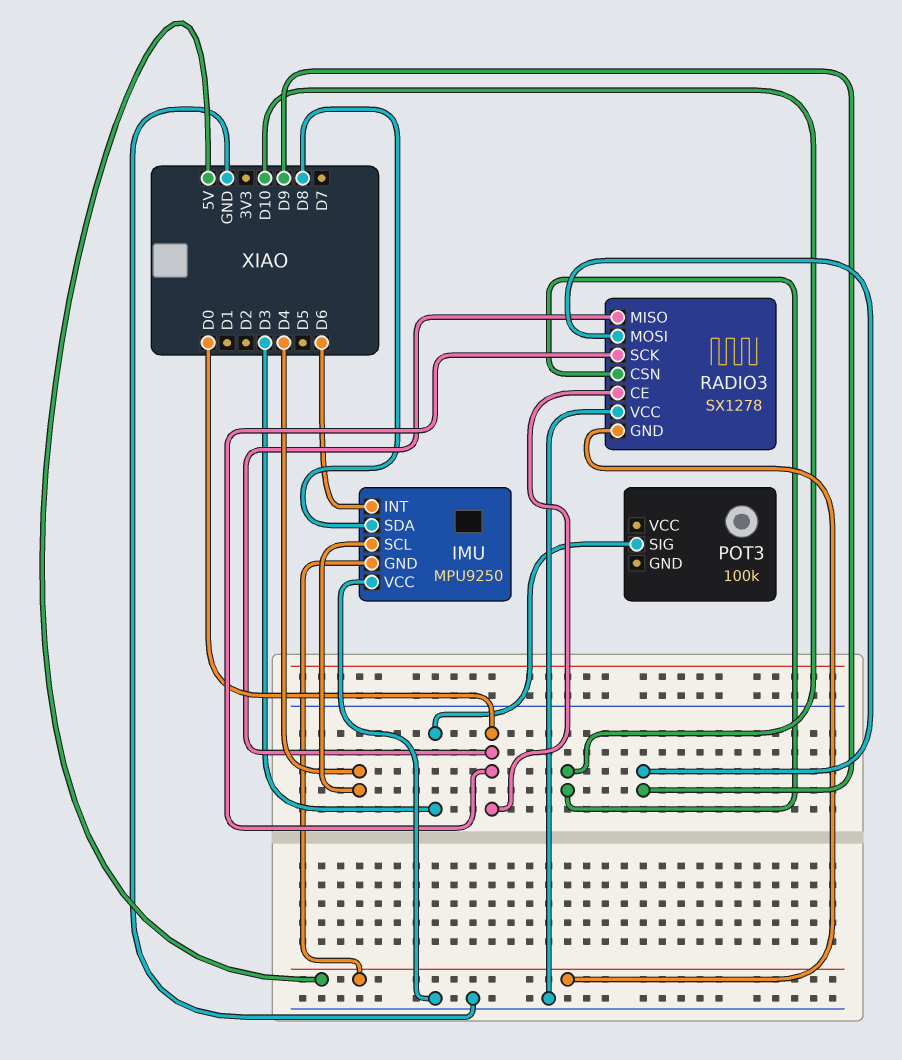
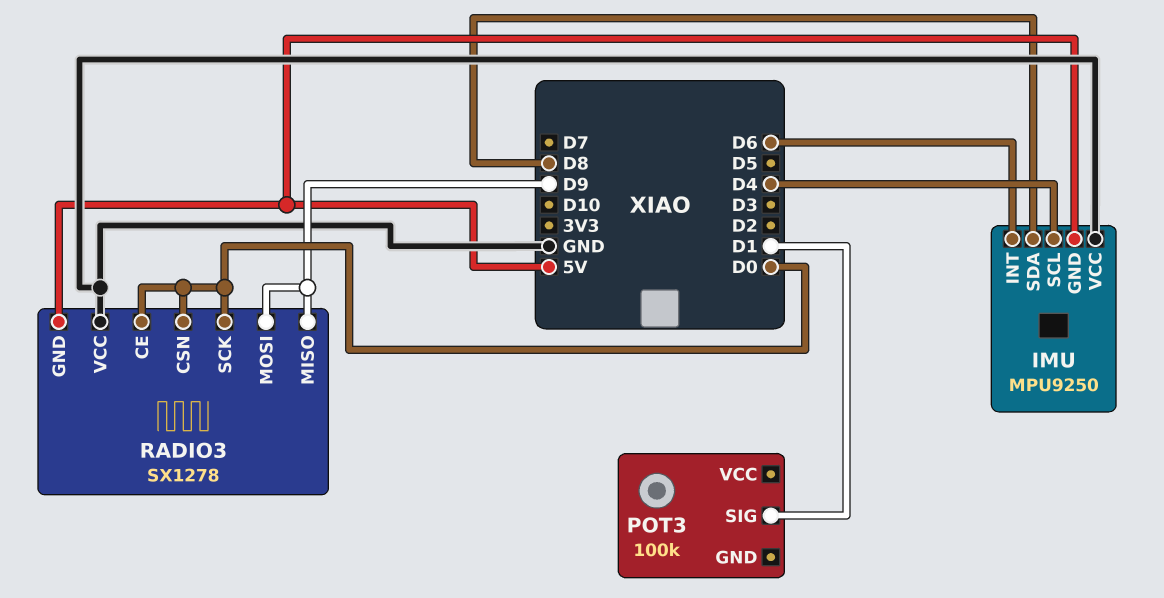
POT3 pin SIG: D3 -> D1
RADIO3 pin CSN: D10 -> D0
RADIO3 pin MISO: D0 -> D9

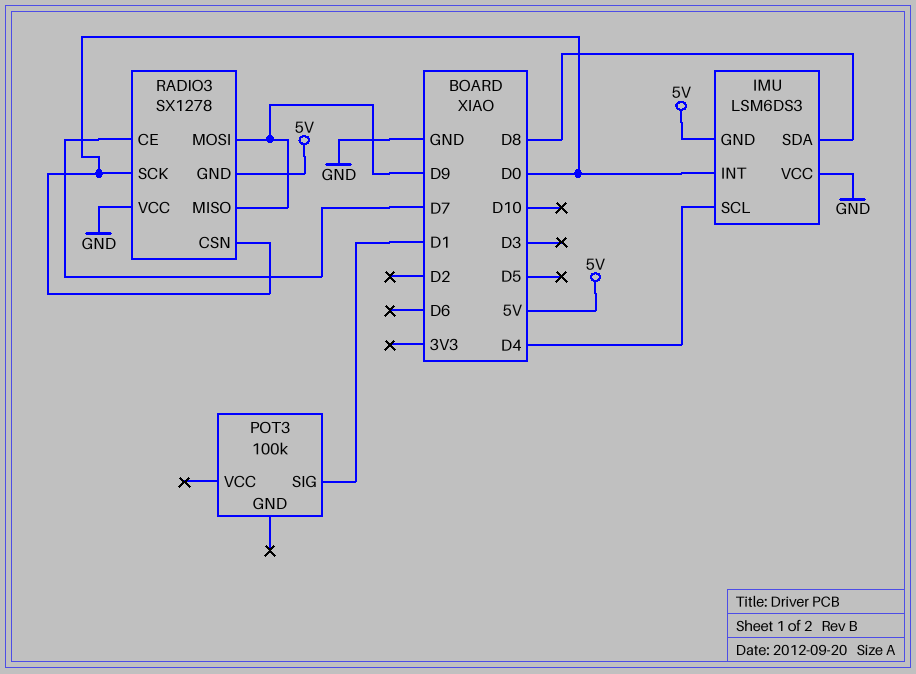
IMU: MPU9250 -> LSM6DS3
IMU pin INT: D6 -> D0
RADIO3 pin CE: D0 -> D7

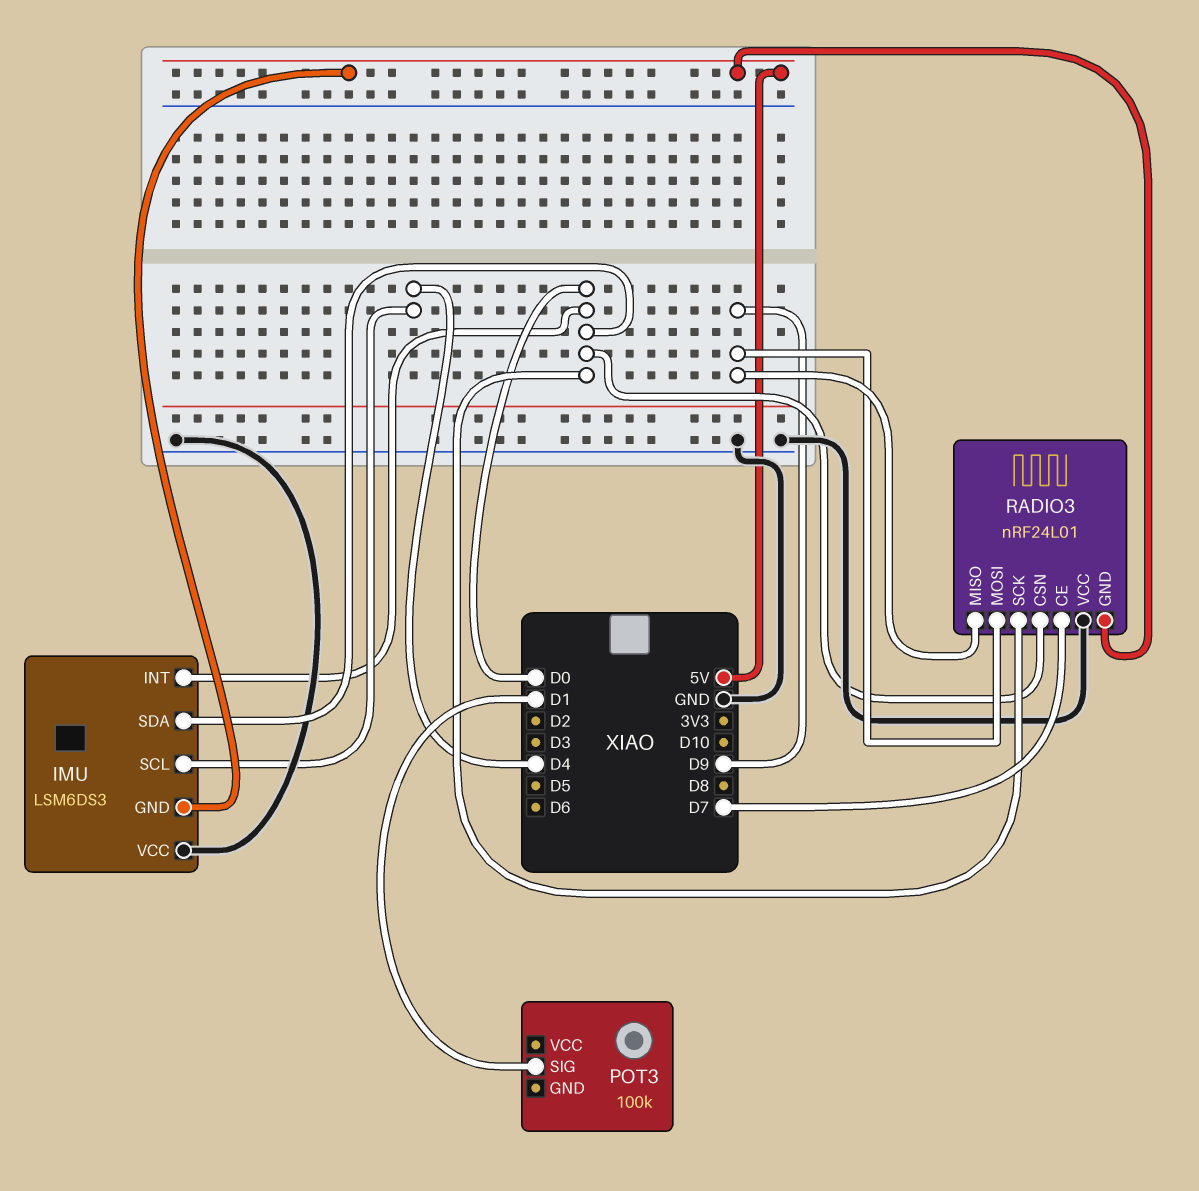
IMU pin SDA: D8 -> D0
RADIO3: SX1278 -> nRF24L01

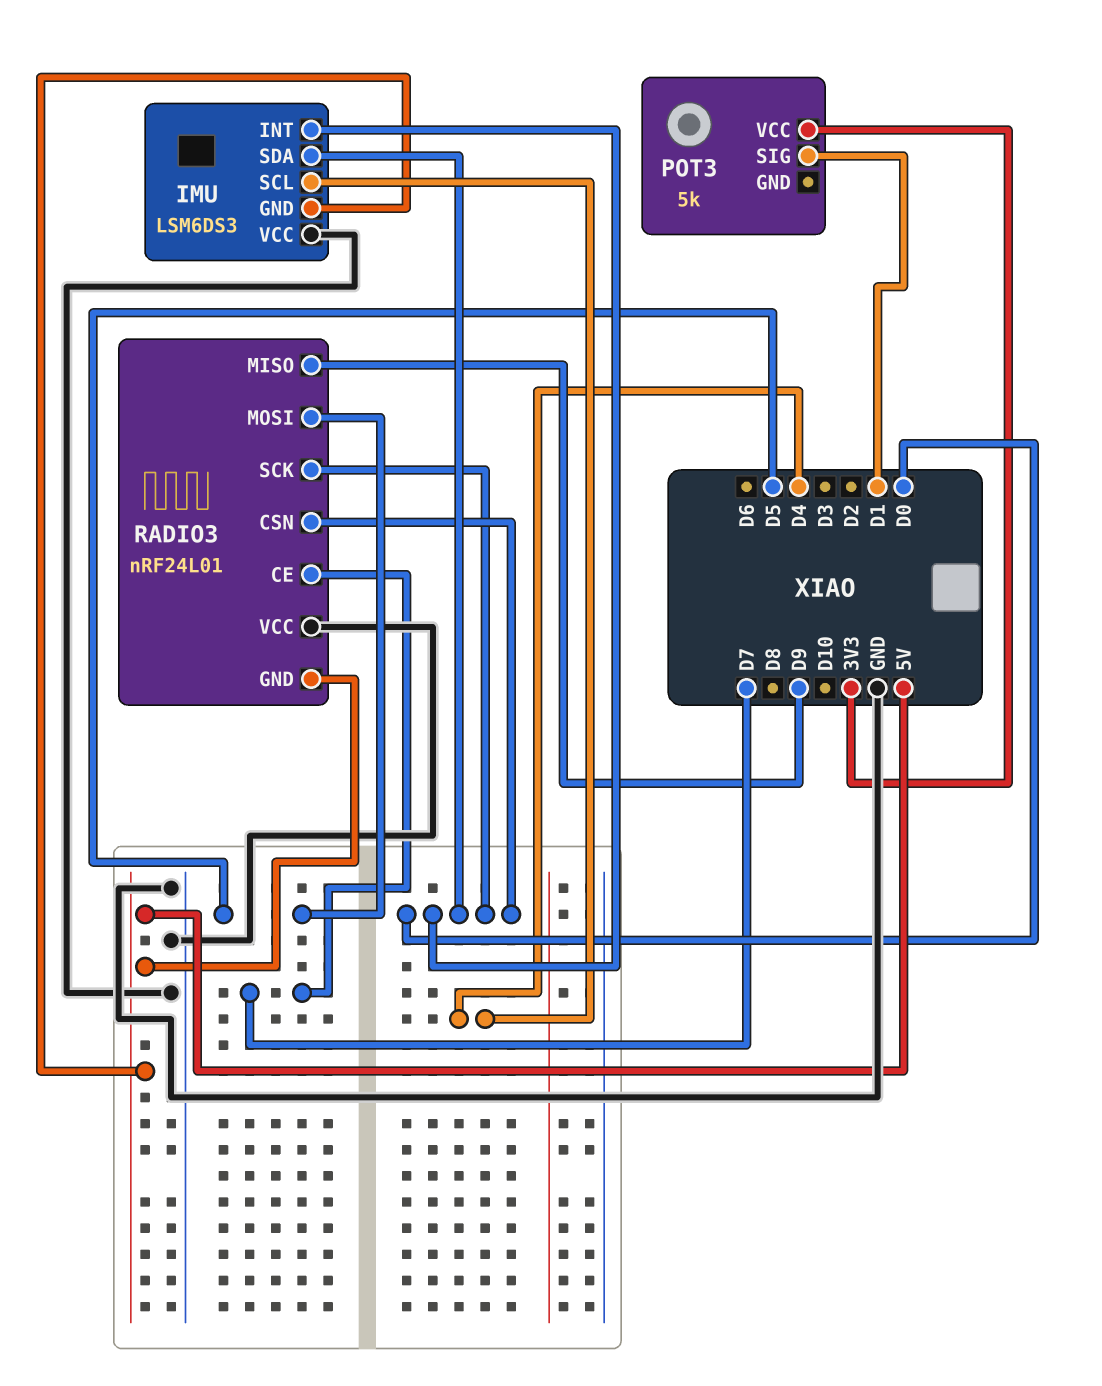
POT3: 100k -> 5k
POT3 pin VCC: none -> 3V3
RADIO3 pin MOSI: D9 -> D5

